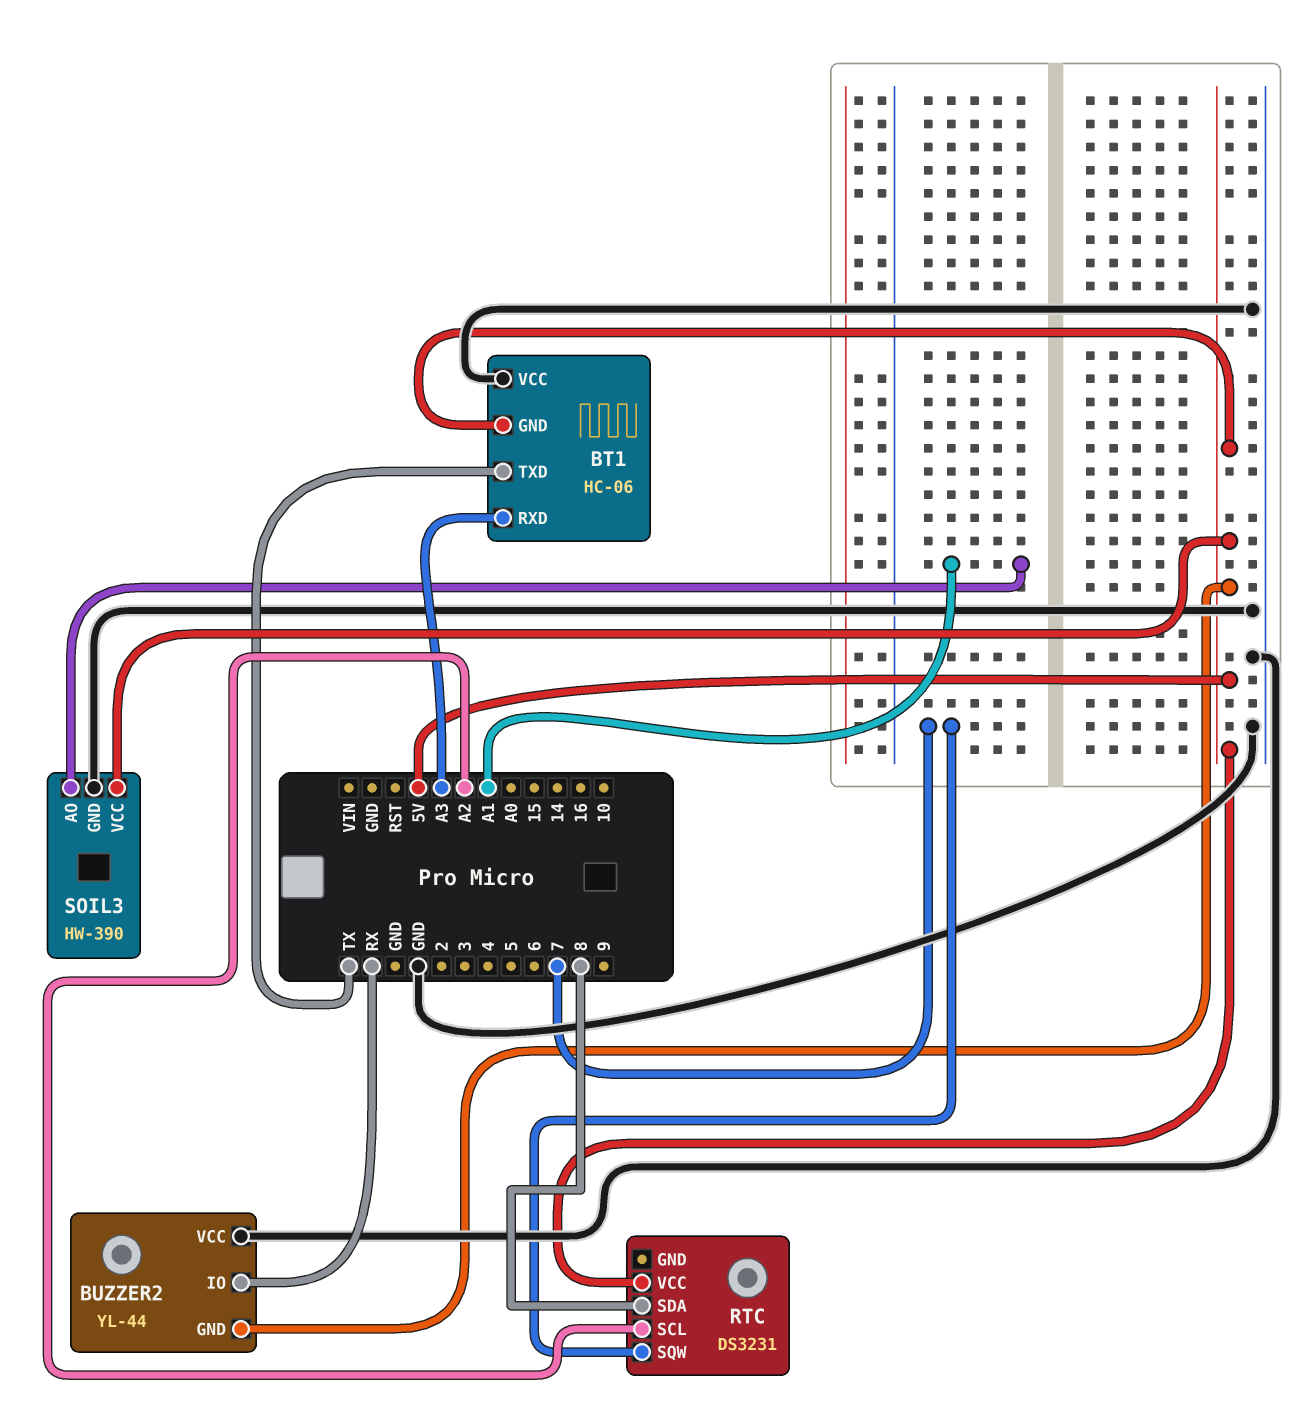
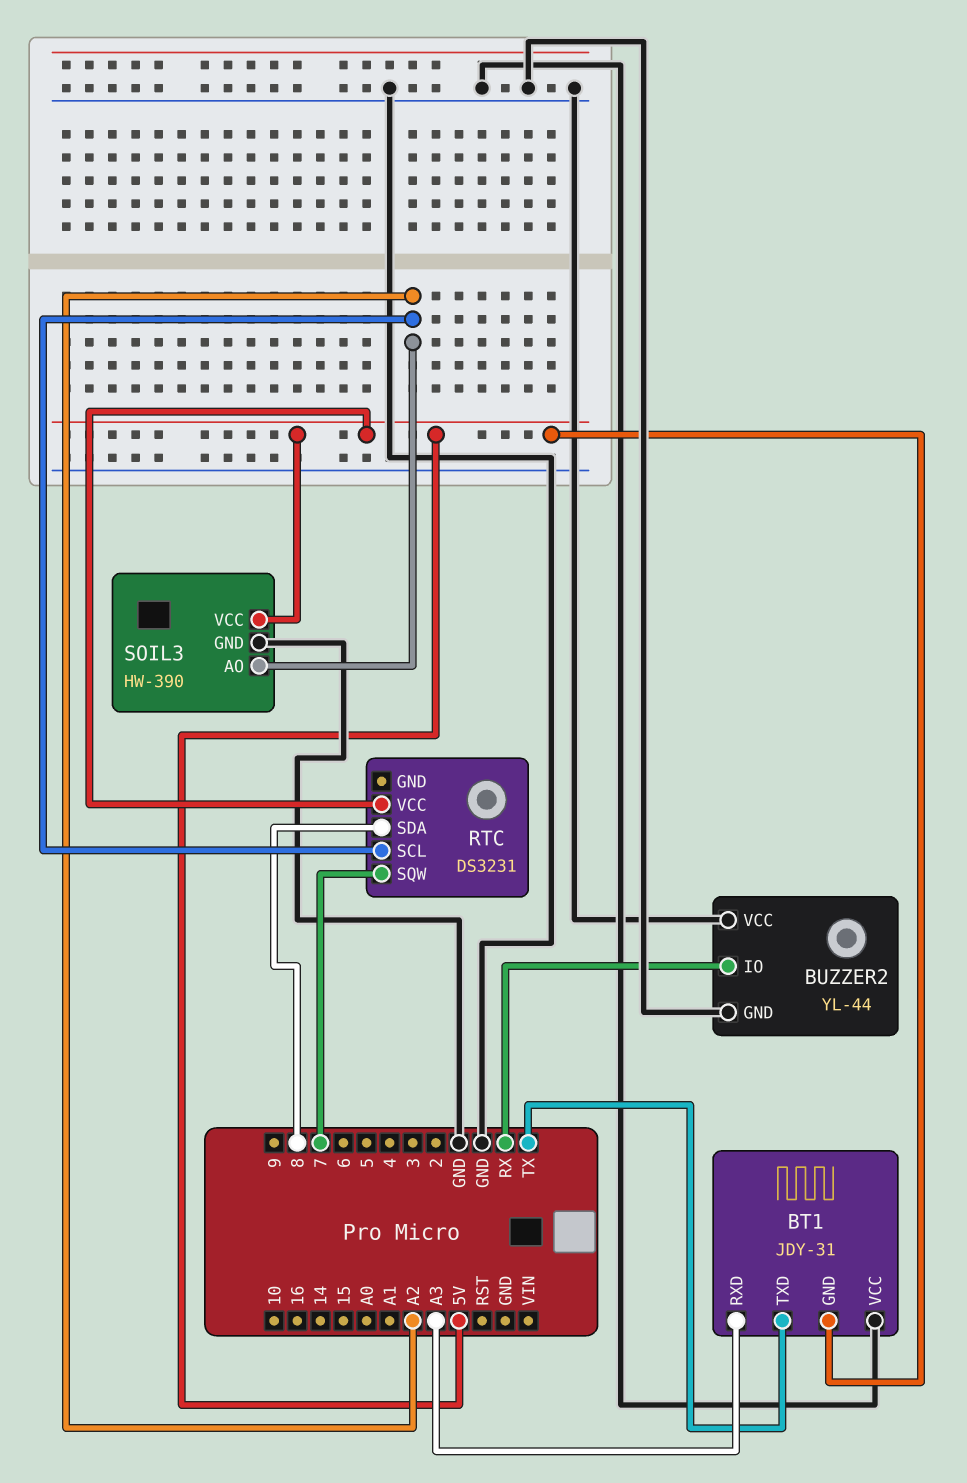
BT1: HC-06 -> JDY-31
BUZZER2 pin GND: 5V -> GND
SOIL3 pin AO: A1 -> A2

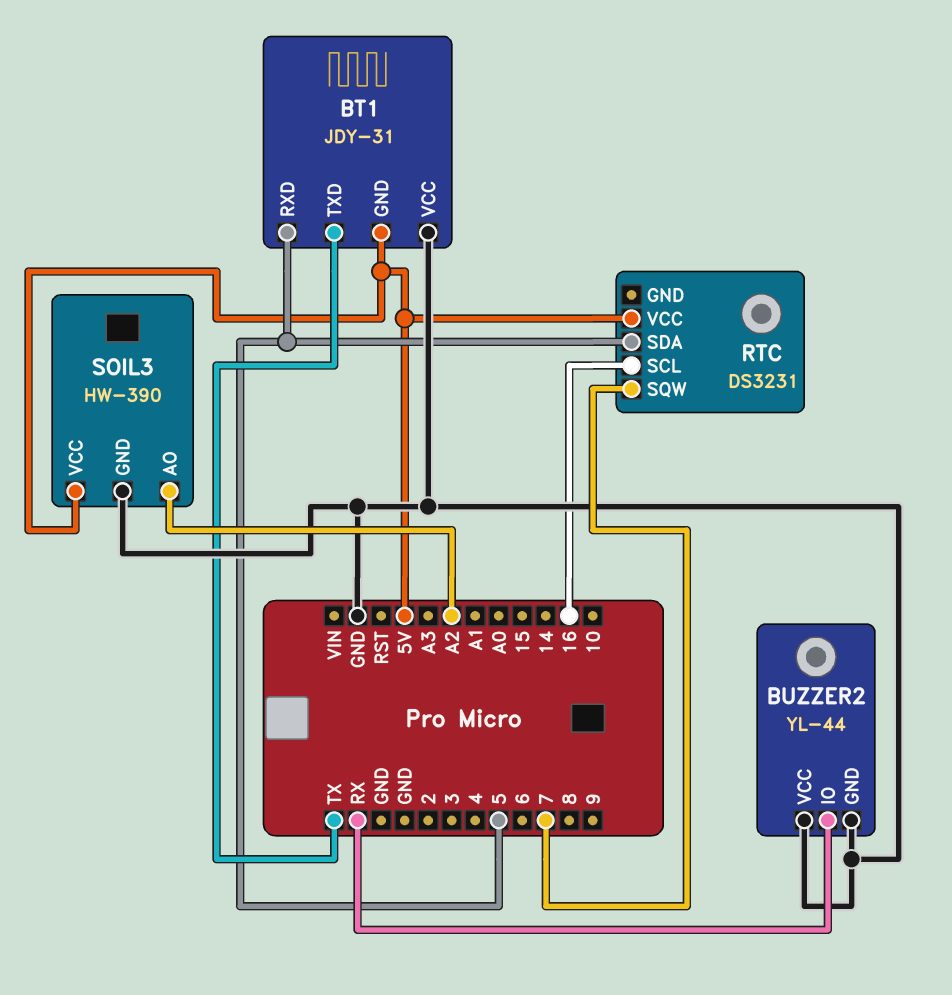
BT1 pin RXD: A3 -> 5
RTC pin SCL: A2 -> 16
RTC pin SDA: 8 -> 5

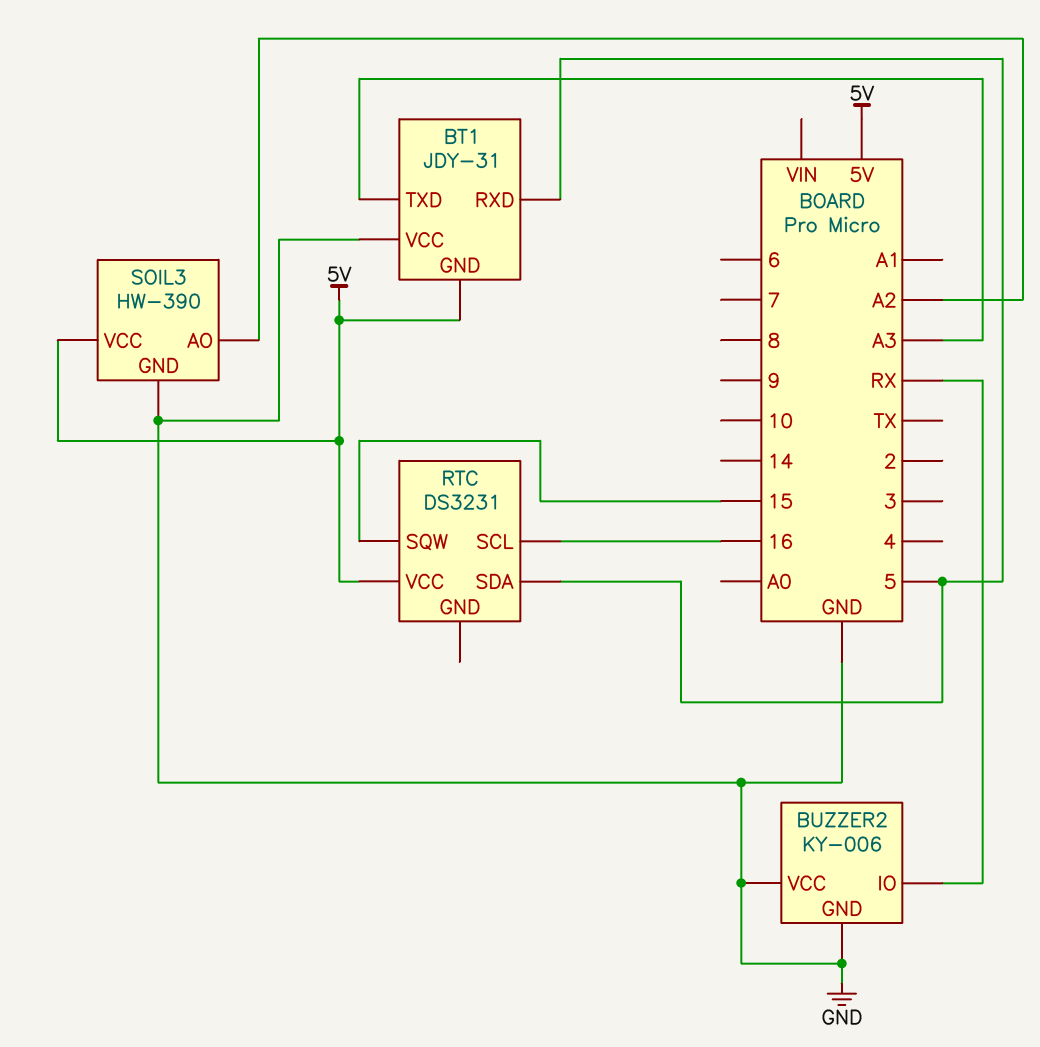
BT1 pin TXD: TX -> A3
BUZZER2: YL-44 -> KY-006
RTC pin SQW: 7 -> 15

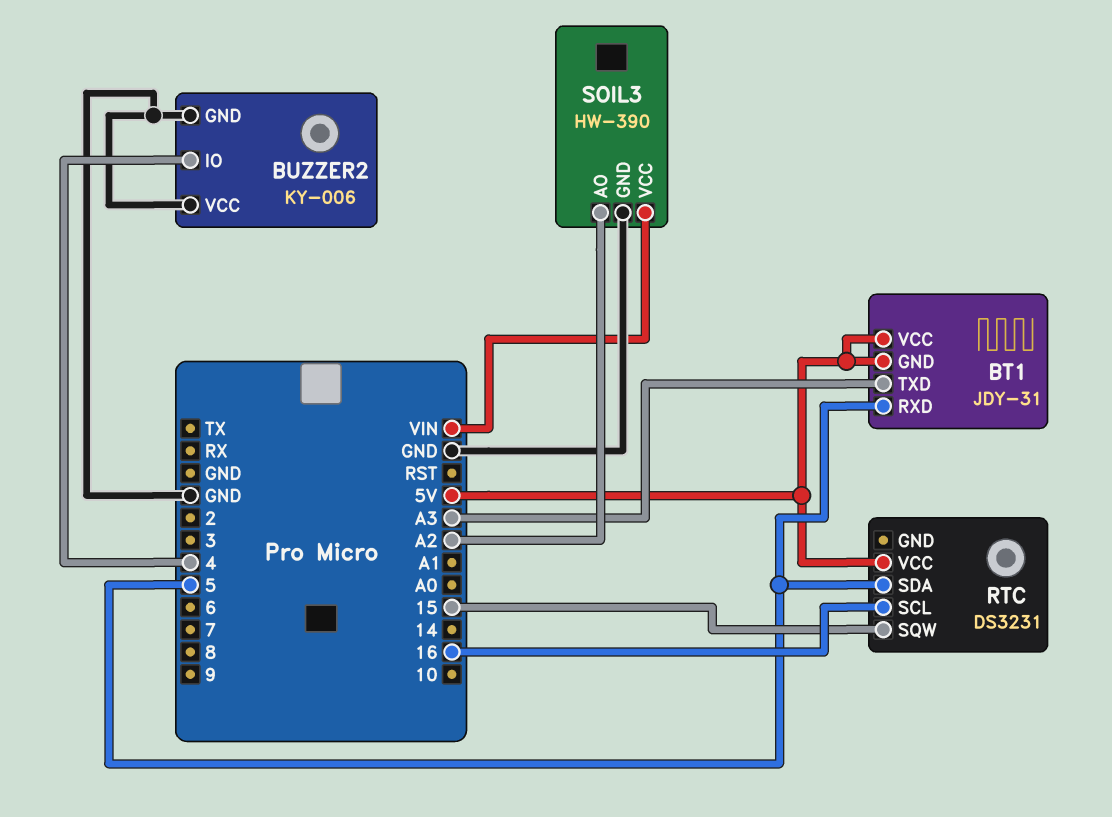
BT1 pin VCC: GND -> 5V
BUZZER2 pin IO: RX -> 4
SOIL3 pin VCC: 5V -> VIN

